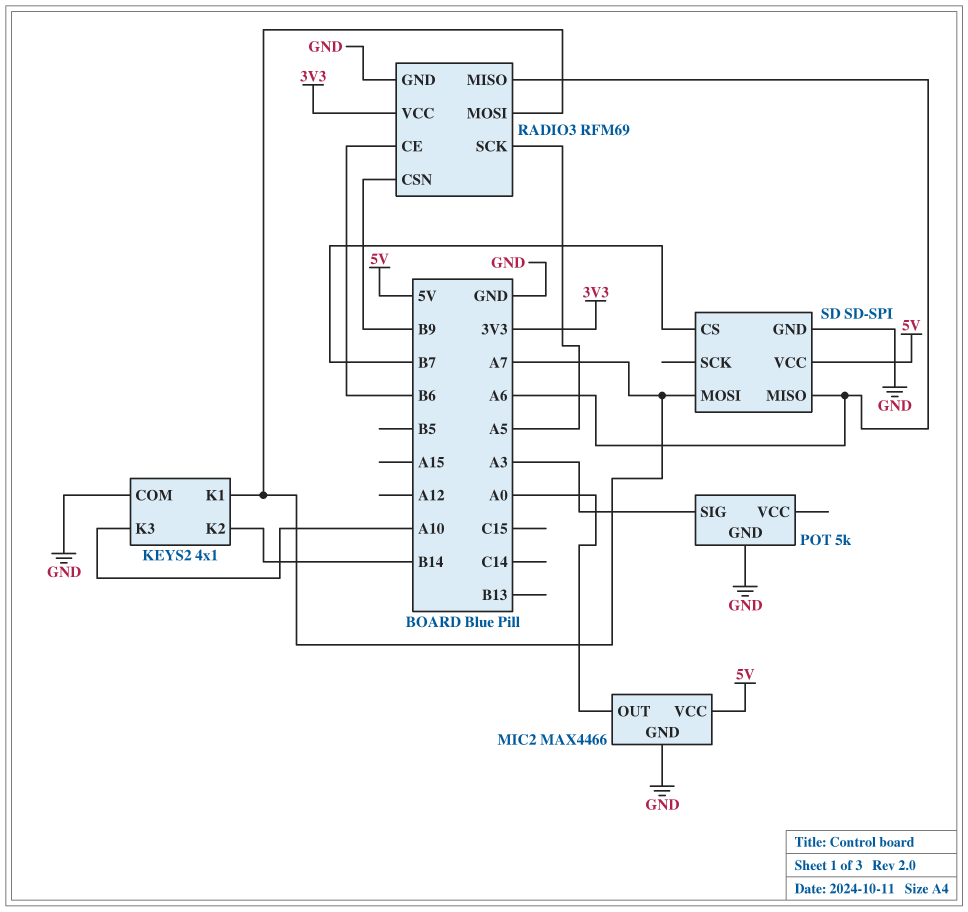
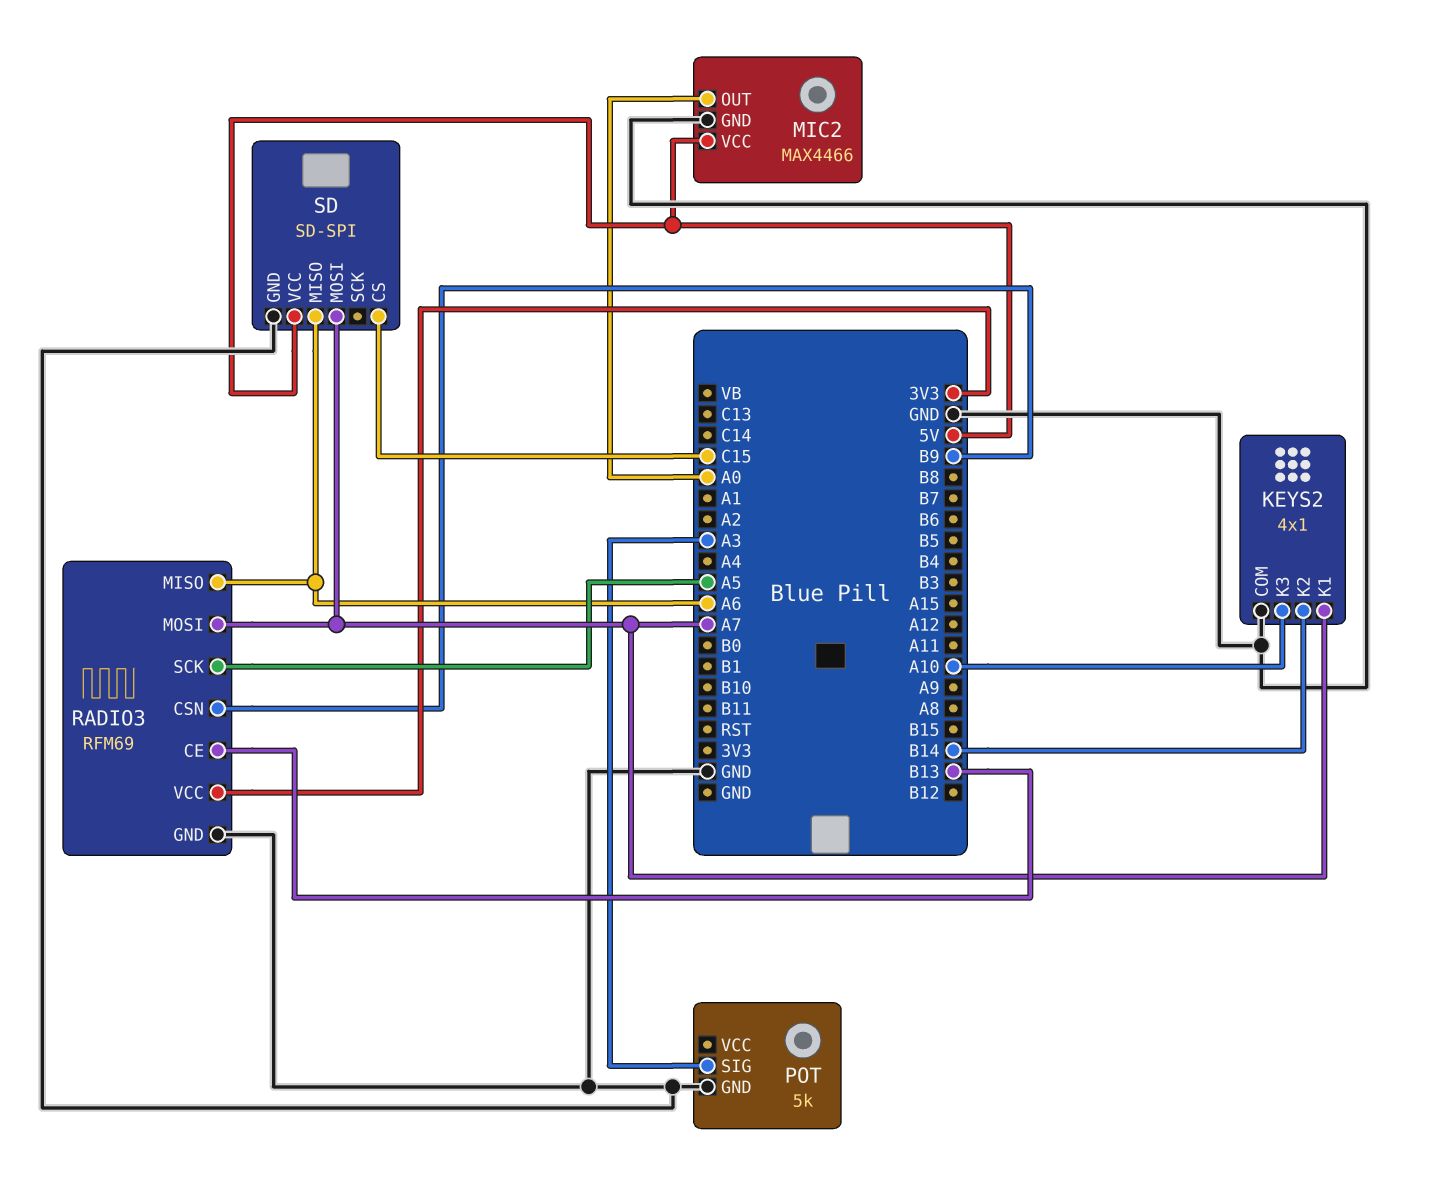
RADIO3 pin CE: B6 -> B13
SD pin CS: B7 -> C15

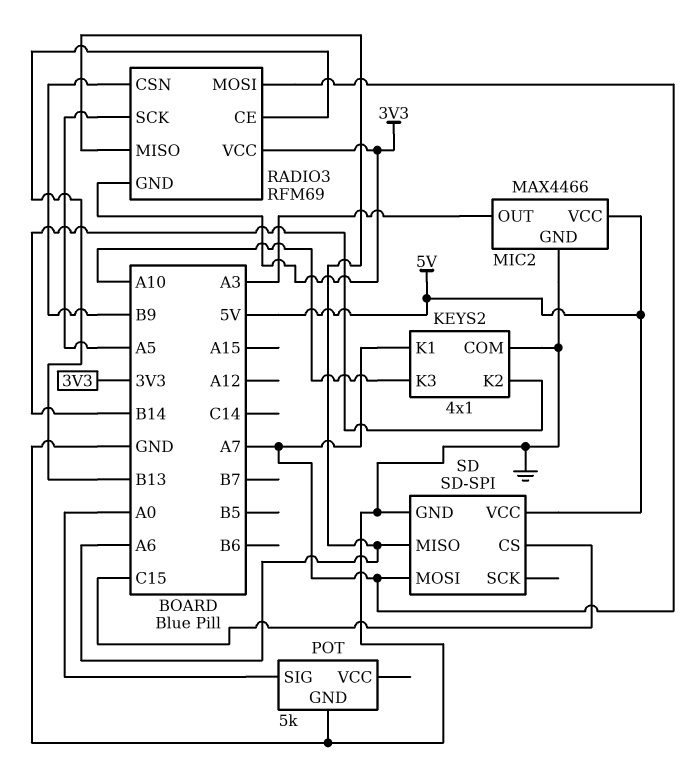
MIC2 pin OUT: A0 -> A3
POT pin SIG: A3 -> A0
RADIO3 pin GND: GND -> 3V3

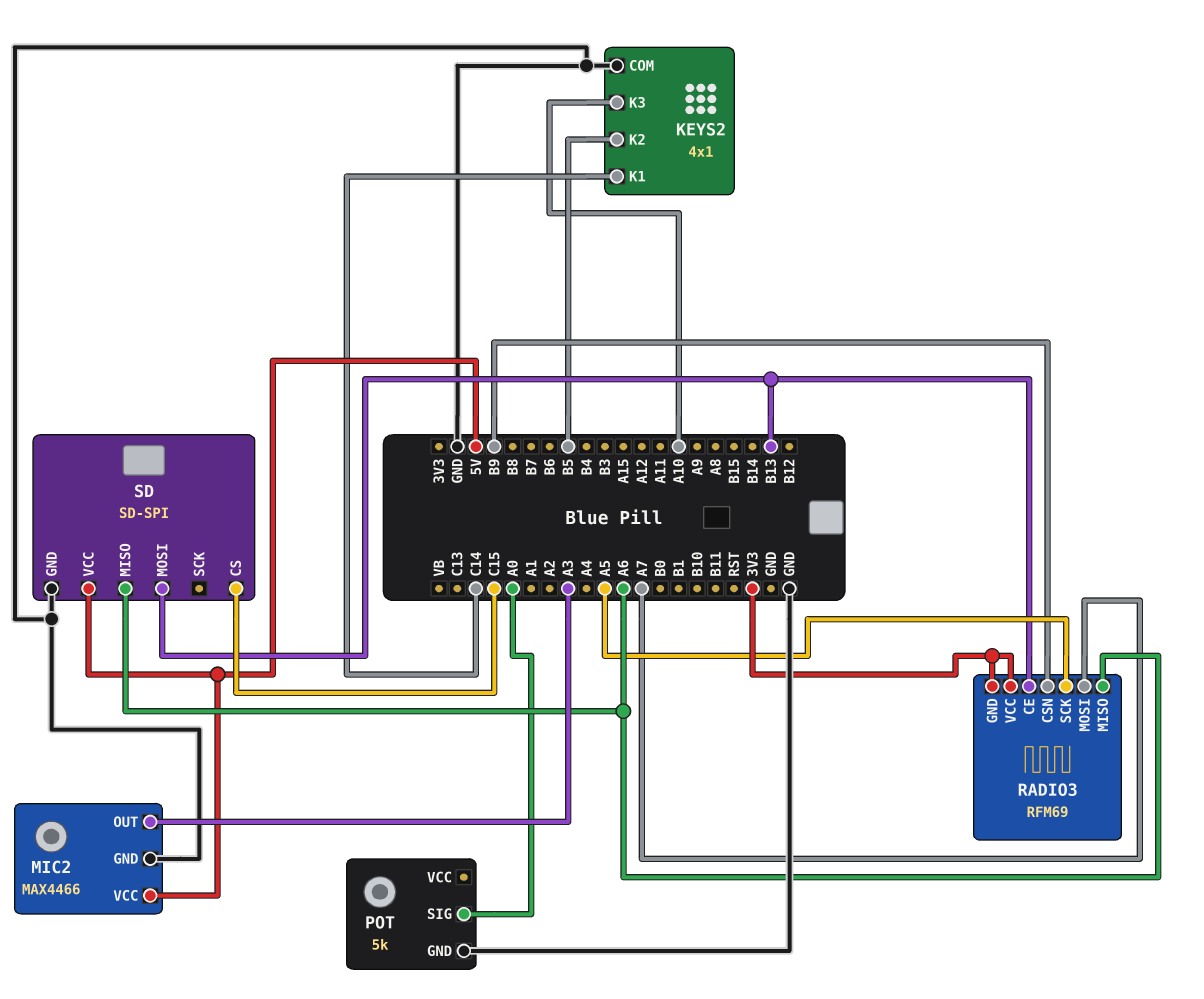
KEYS2 pin K1: A7 -> C14
KEYS2 pin K2: B14 -> B5
SD pin MOSI: A7 -> B13

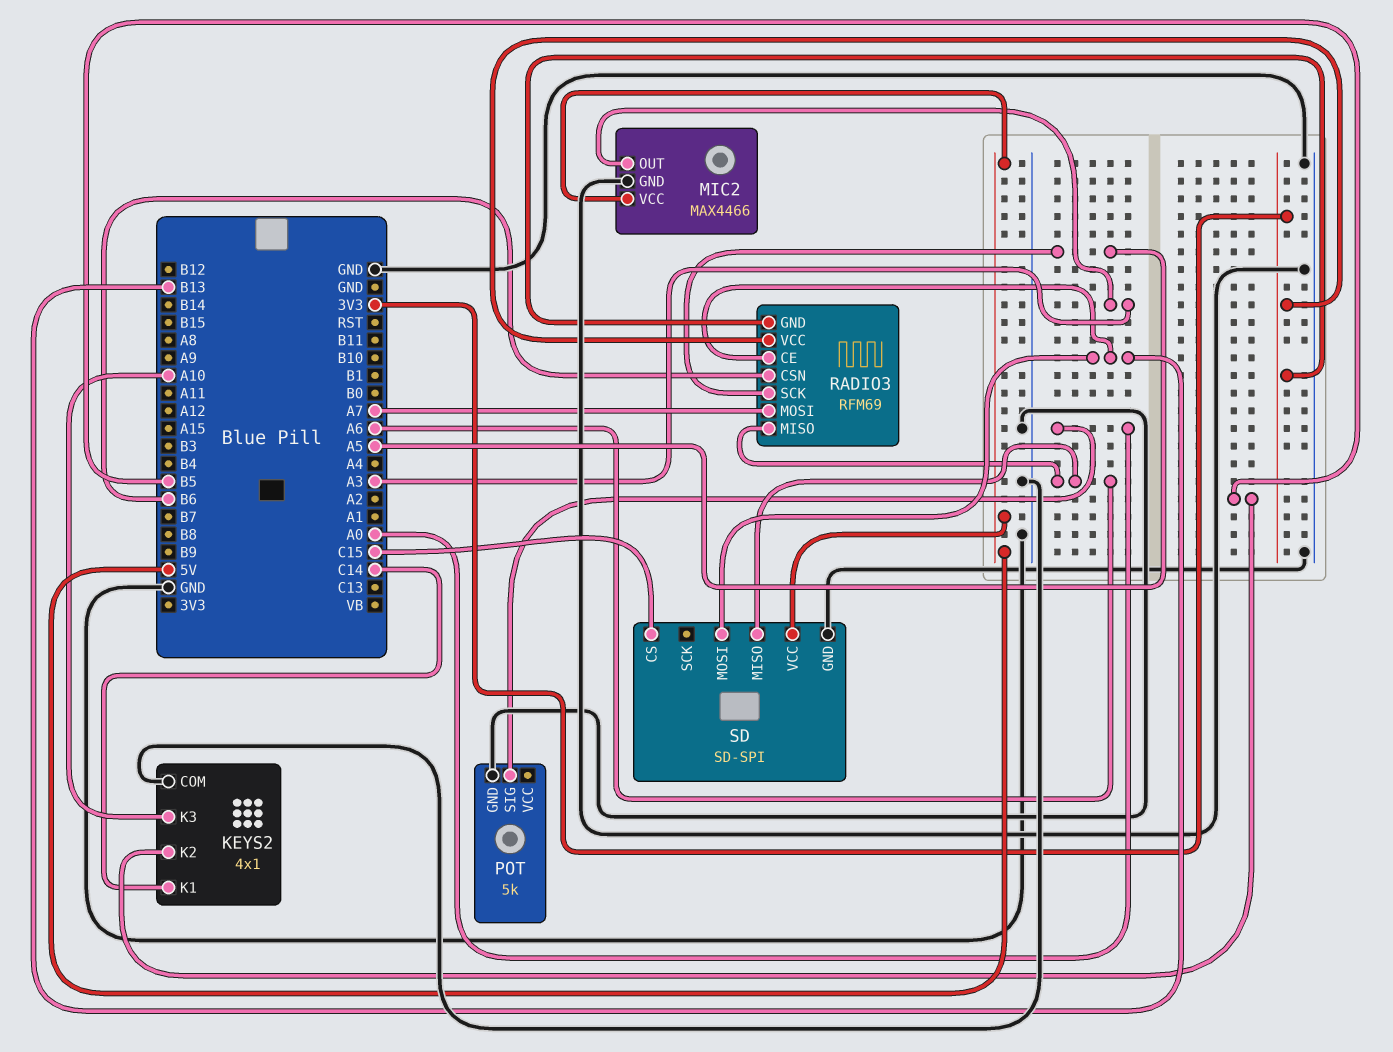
RADIO3 pin CSN: B9 -> B6

